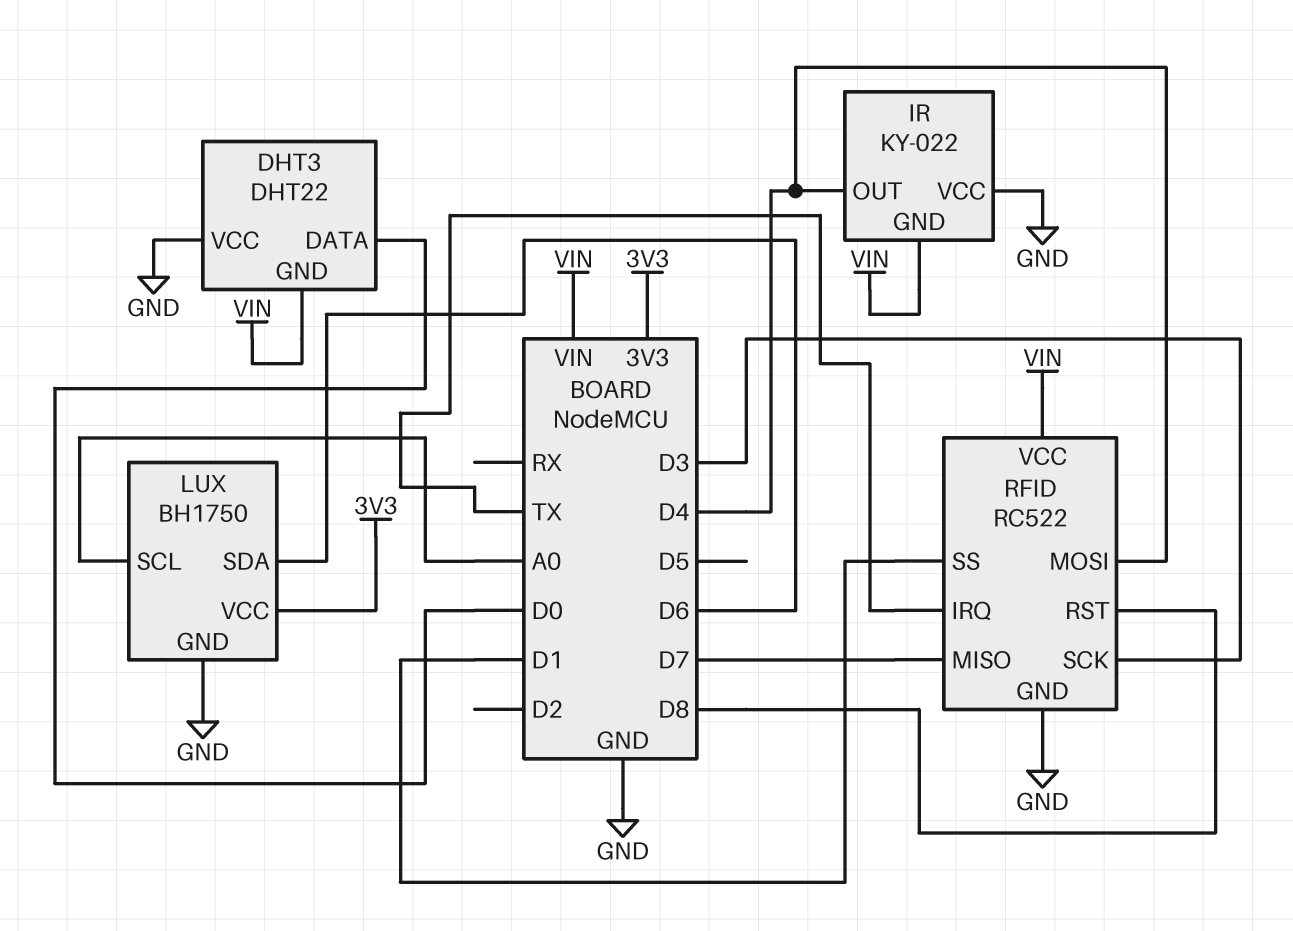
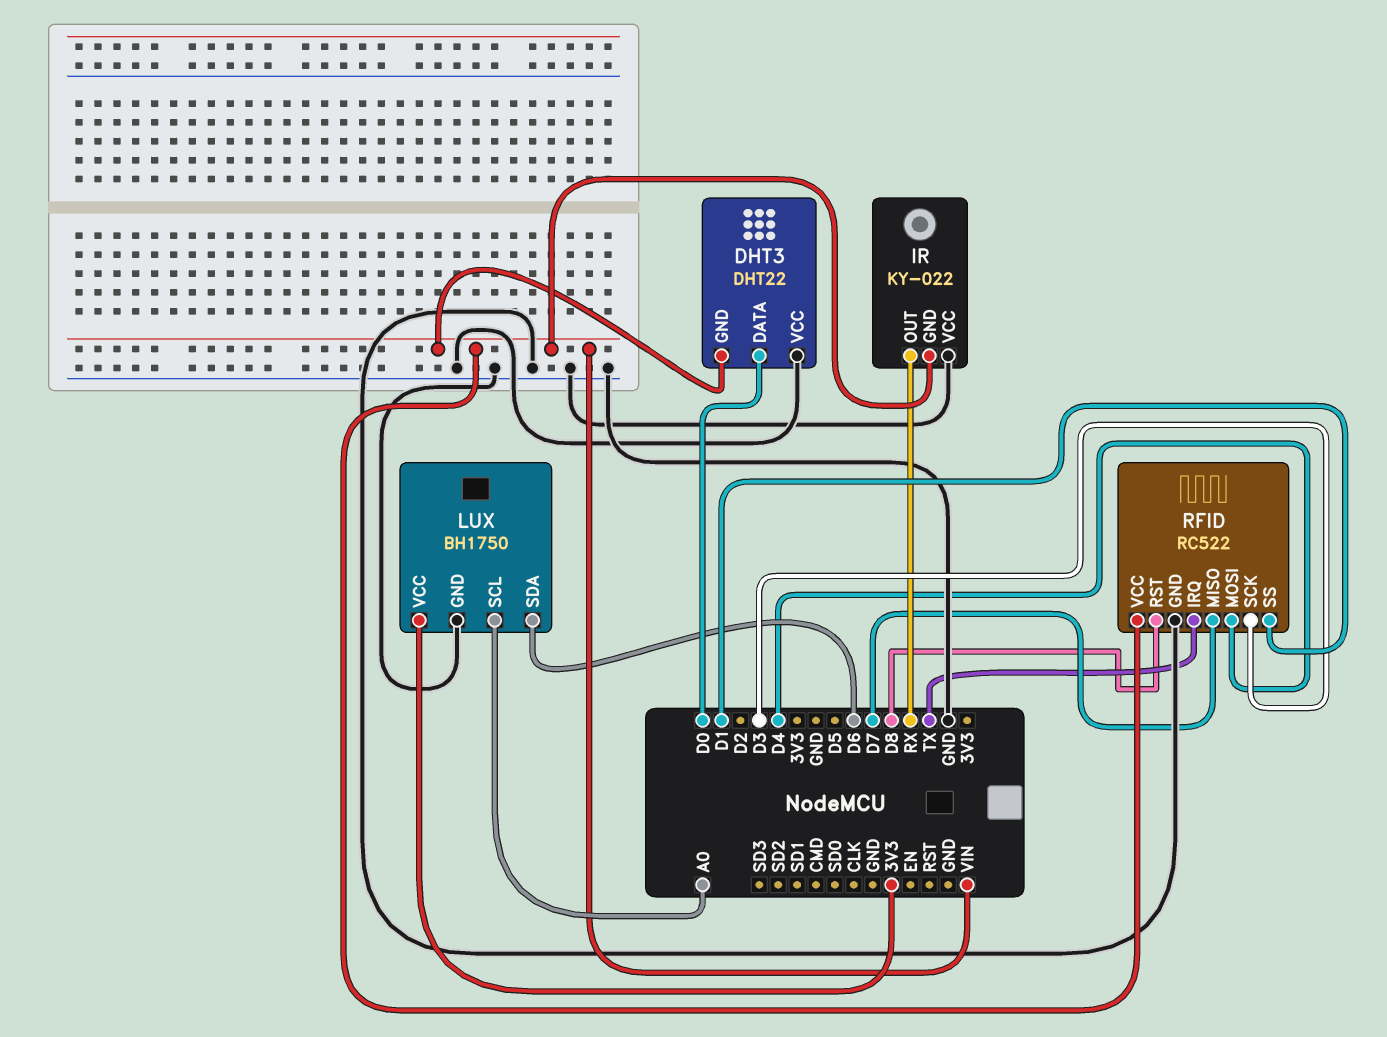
IR pin OUT: D4 -> RX

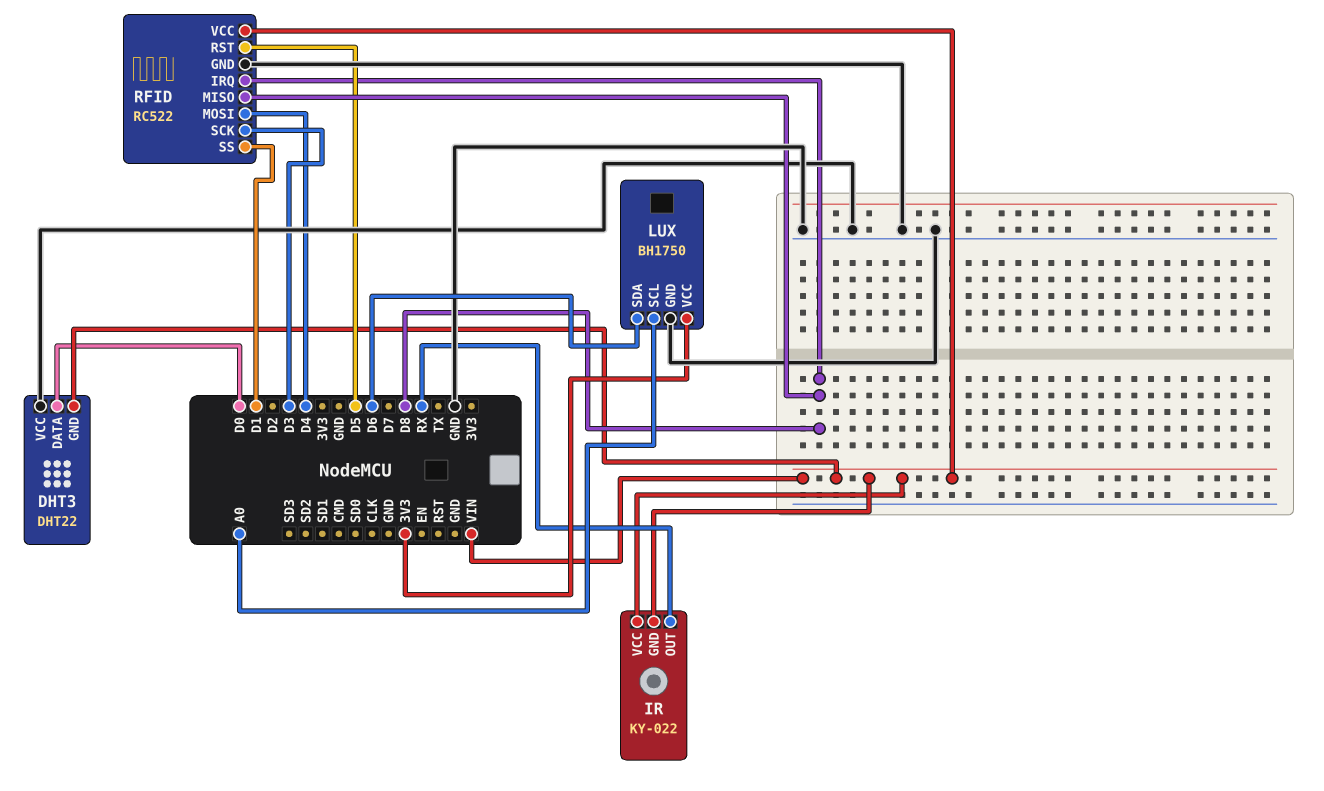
IR pin VCC: GND -> VIN
RFID pin IRQ: TX -> D8
RFID pin MISO: D7 -> D8
RFID pin RST: D8 -> D5

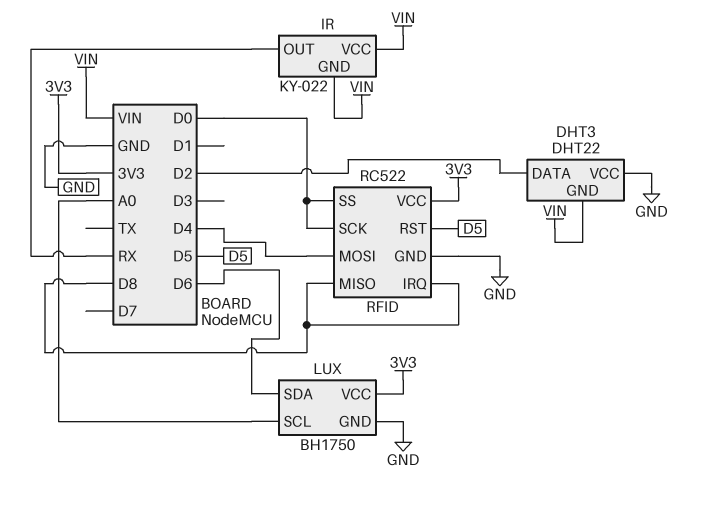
DHT3 pin DATA: D0 -> D2
RFID pin SCK: D3 -> D0
RFID pin SS: D1 -> D0
RFID pin VCC: VIN -> 3V3

